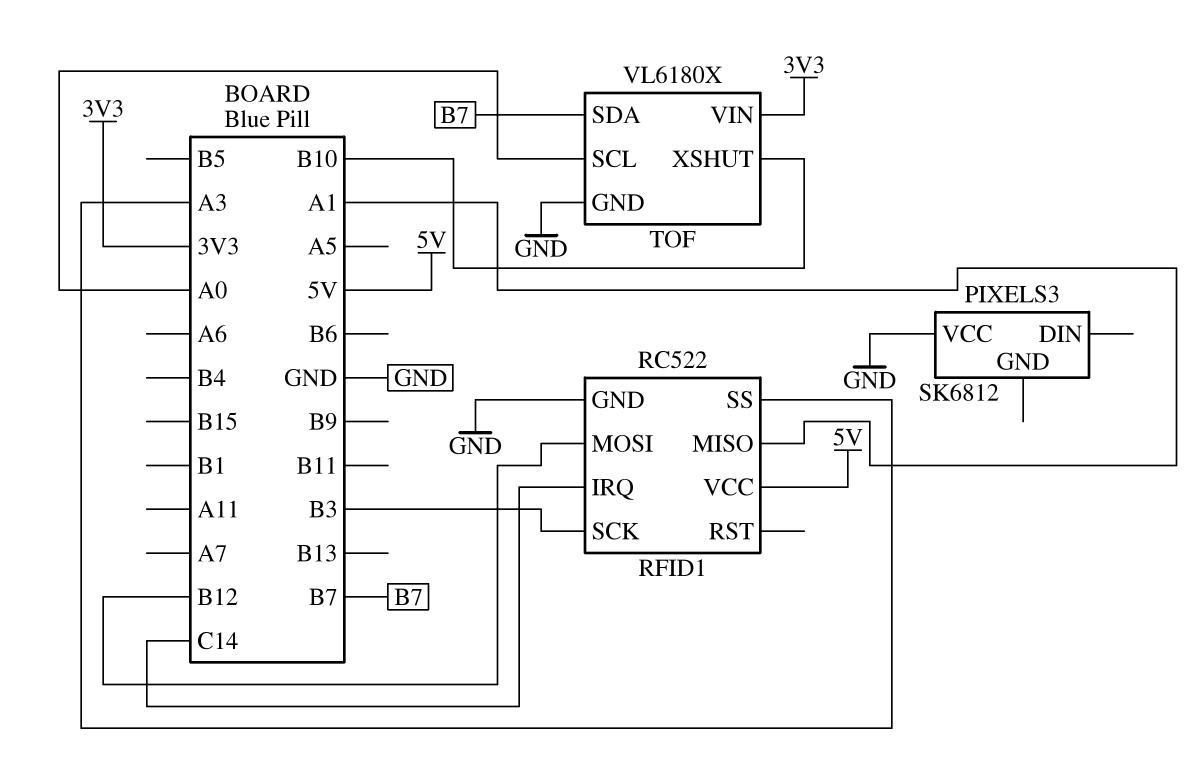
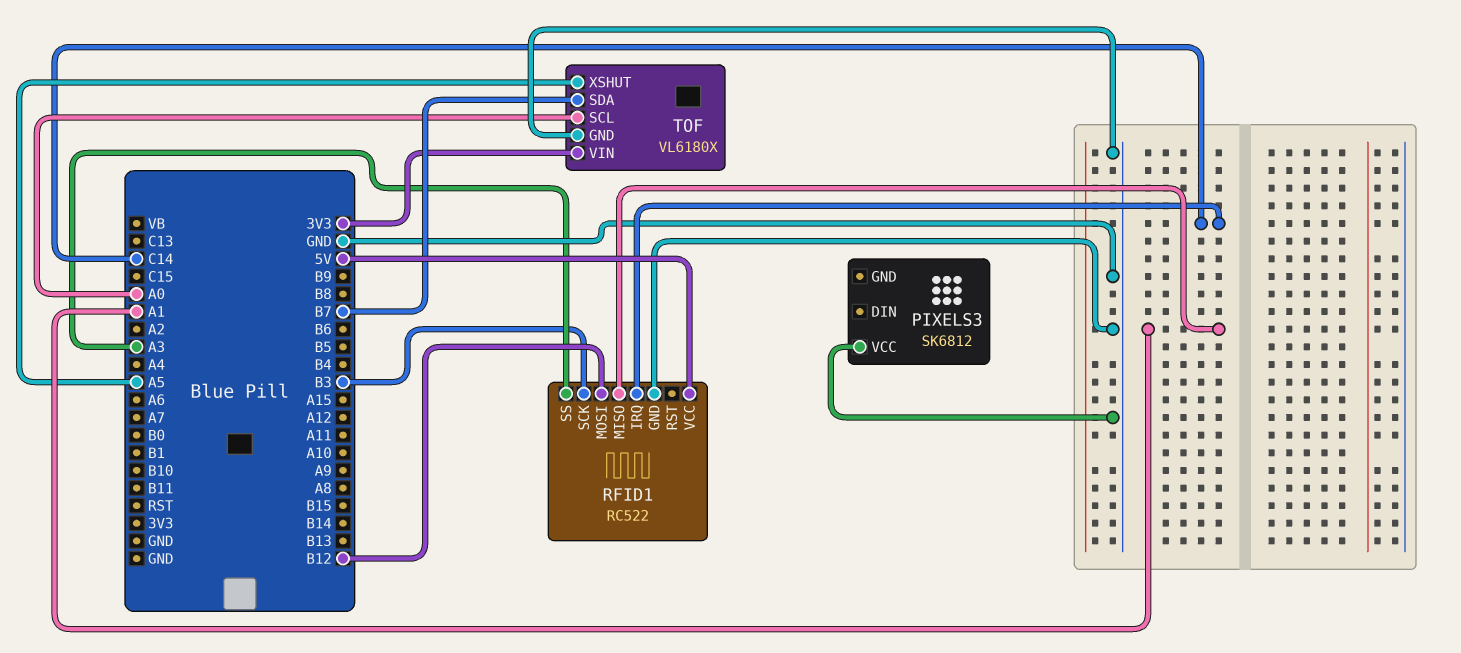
TOF pin XSHUT: B10 -> A5

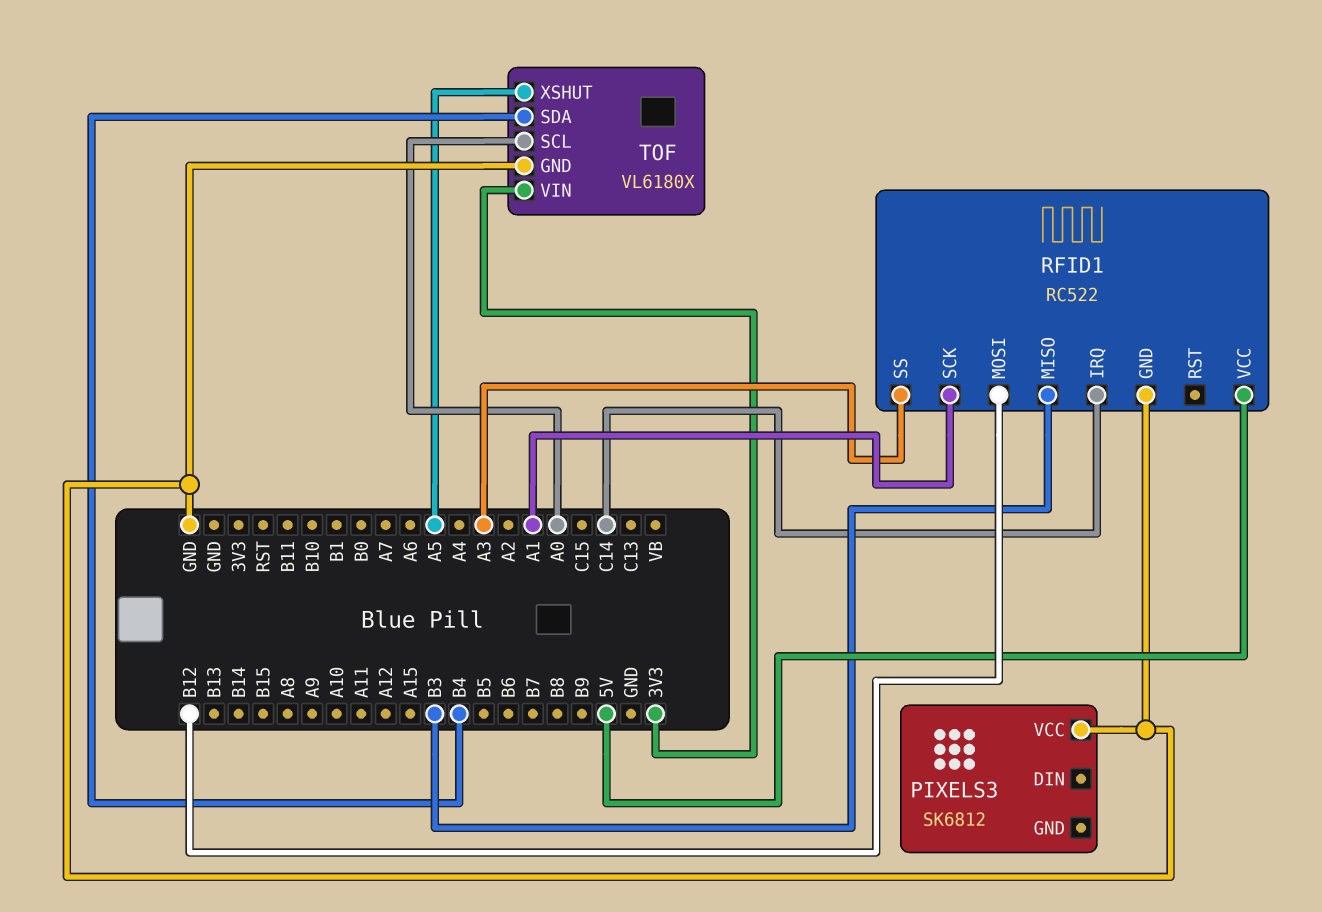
RFID1 pin MISO: A1 -> B3
RFID1 pin SCK: B3 -> A1
TOF pin SDA: B7 -> B4

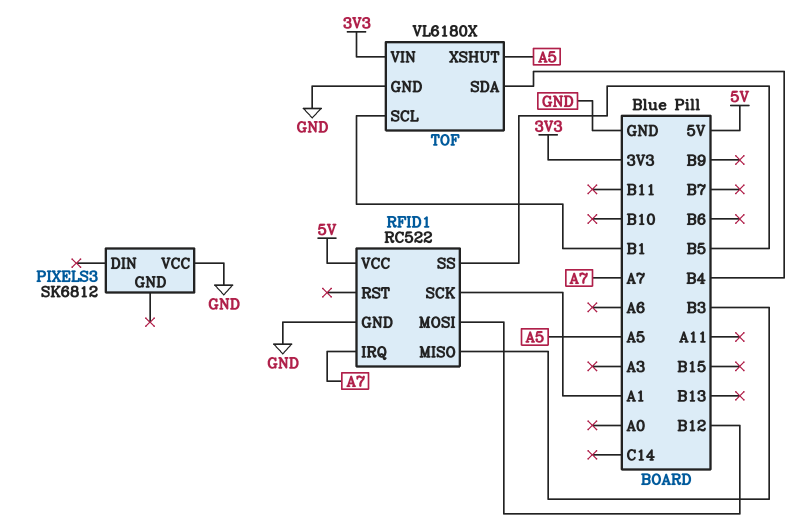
RFID1 pin IRQ: C14 -> A7
RFID1 pin SS: A3 -> B5
TOF pin SCL: A0 -> B1

